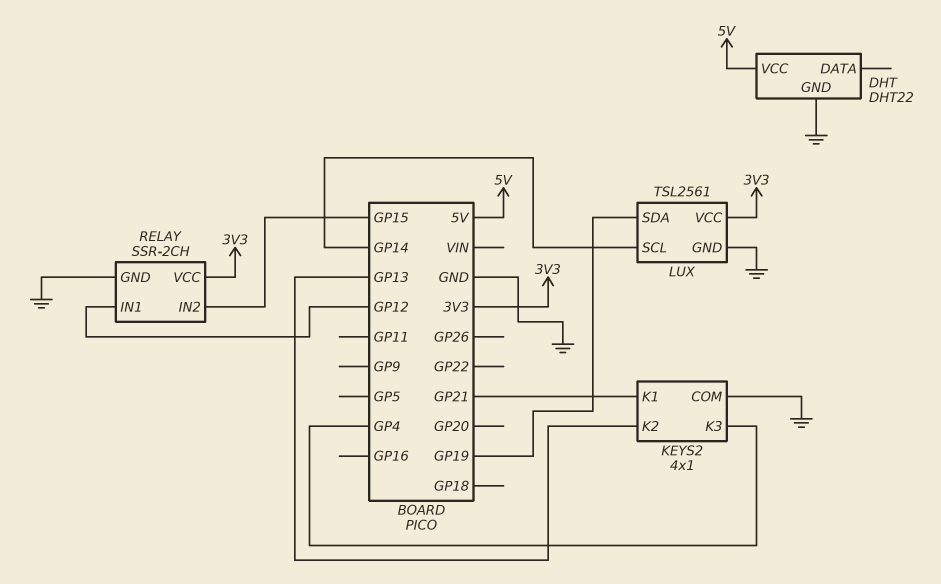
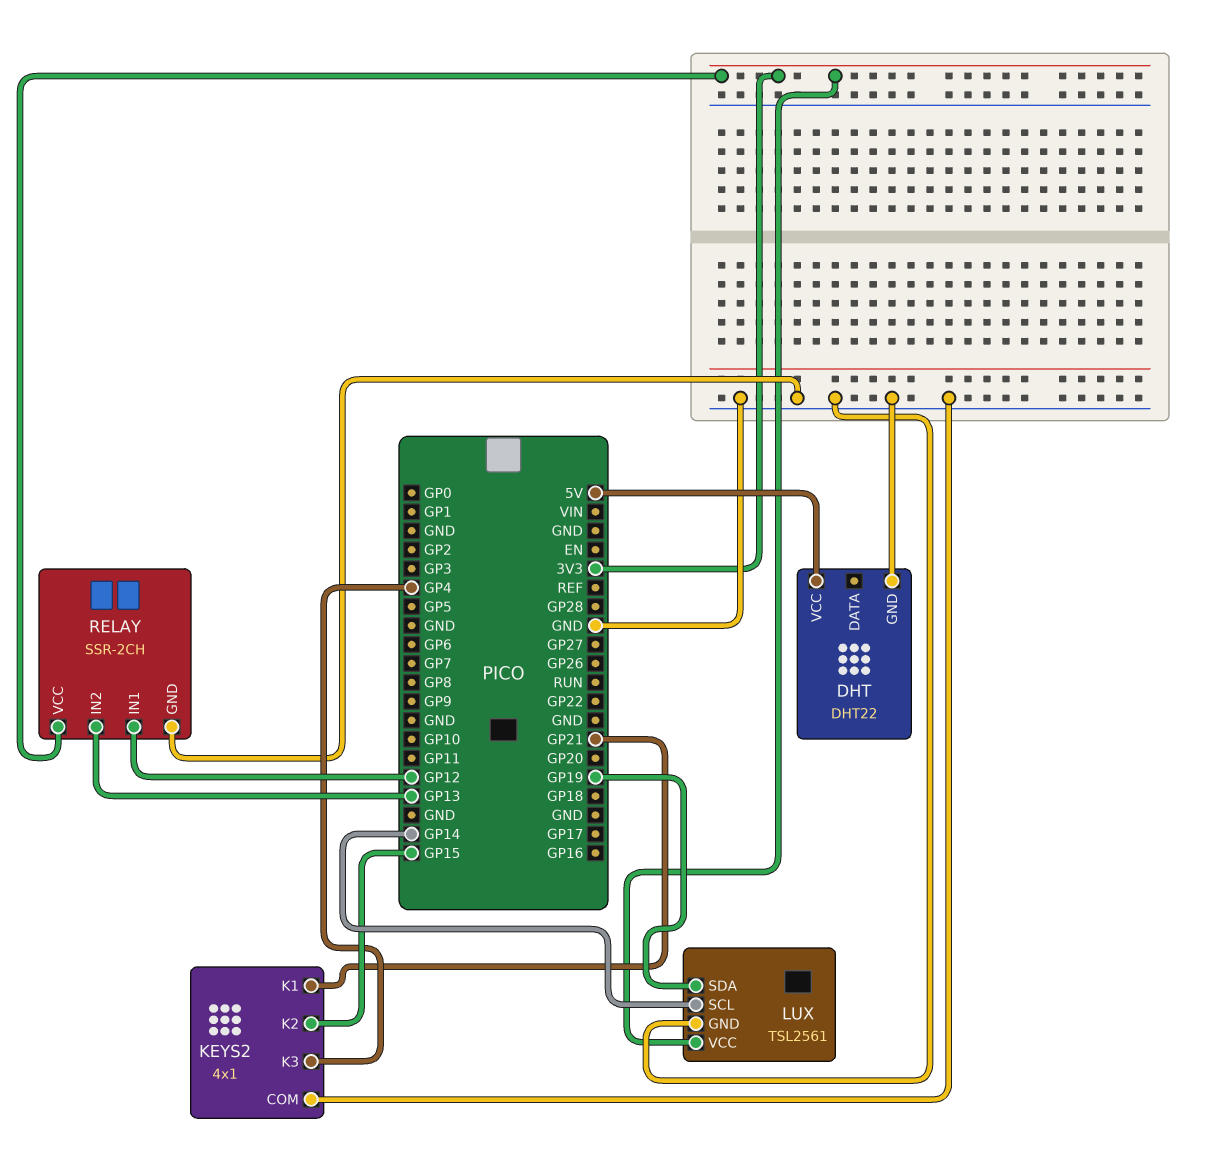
KEYS2 pin K2: GP13 -> GP15
RELAY pin IN2: GP15 -> GP13

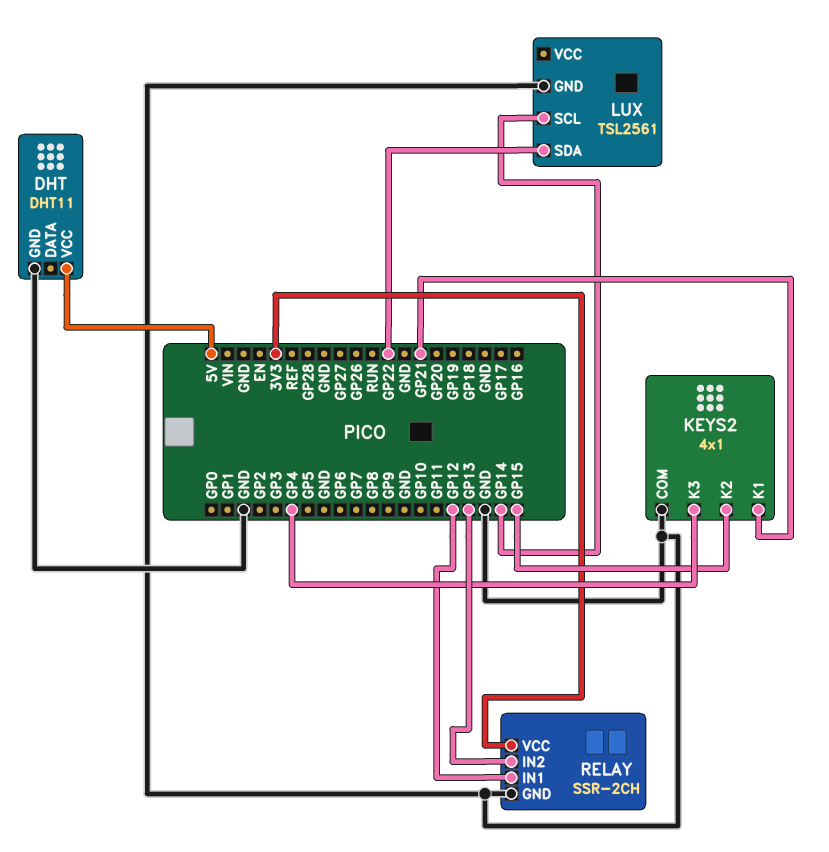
DHT: DHT22 -> DHT11
LUX pin SDA: GP19 -> GP22
LUX pin VCC: 3V3 -> none

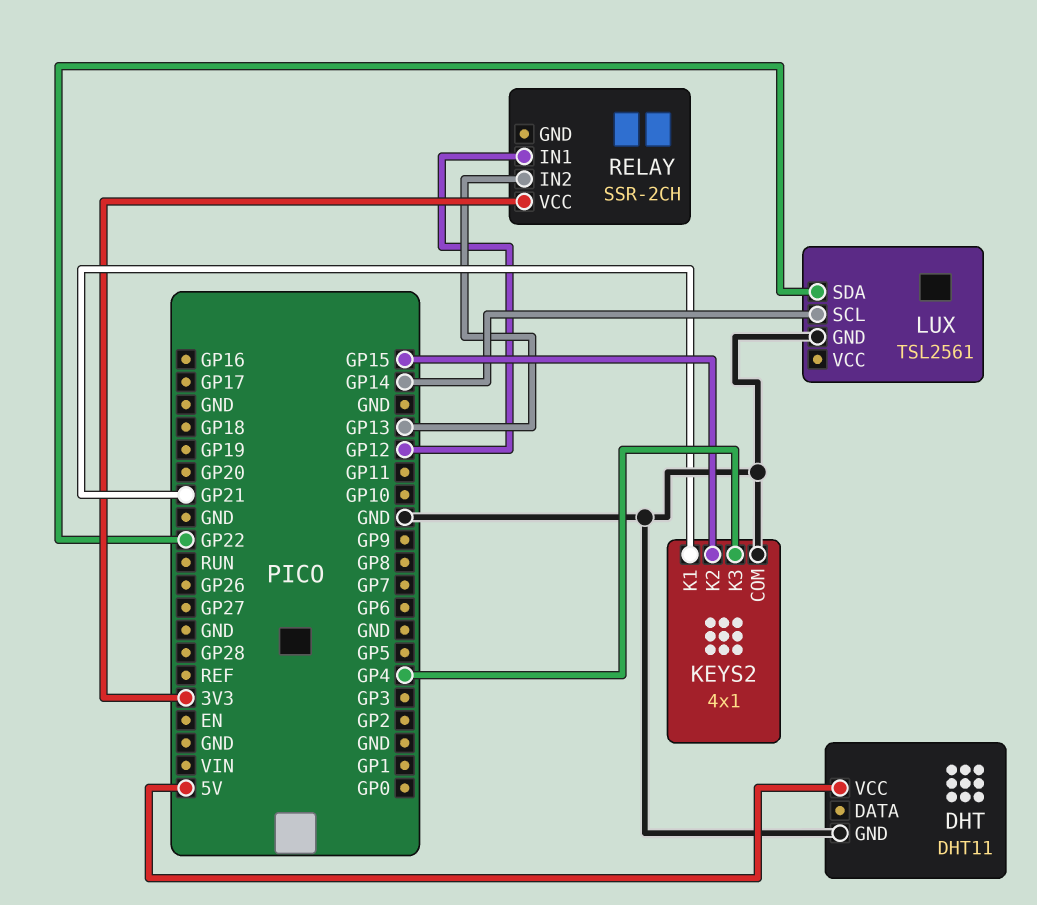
RELAY pin GND: GND -> none

